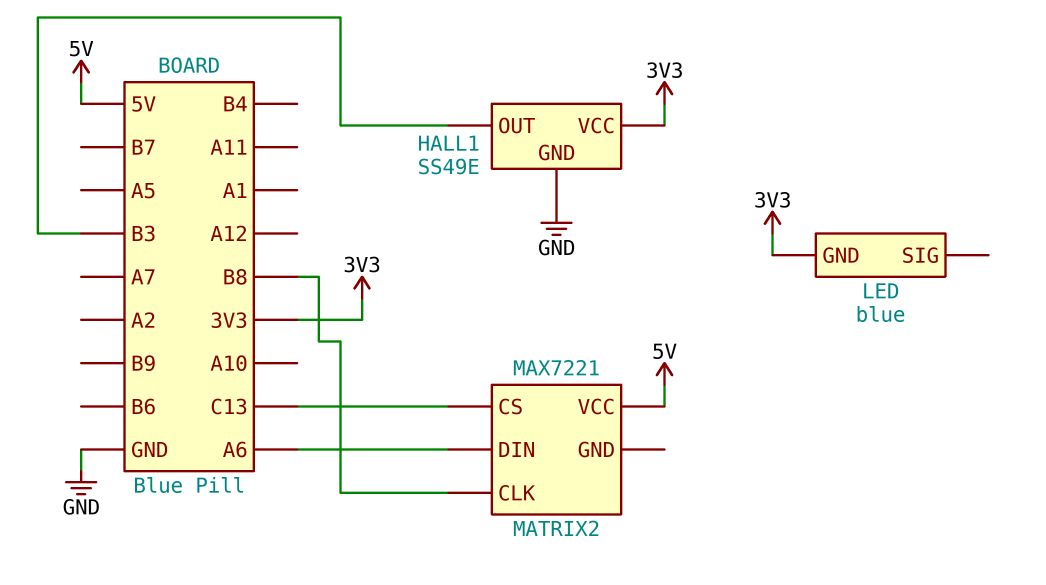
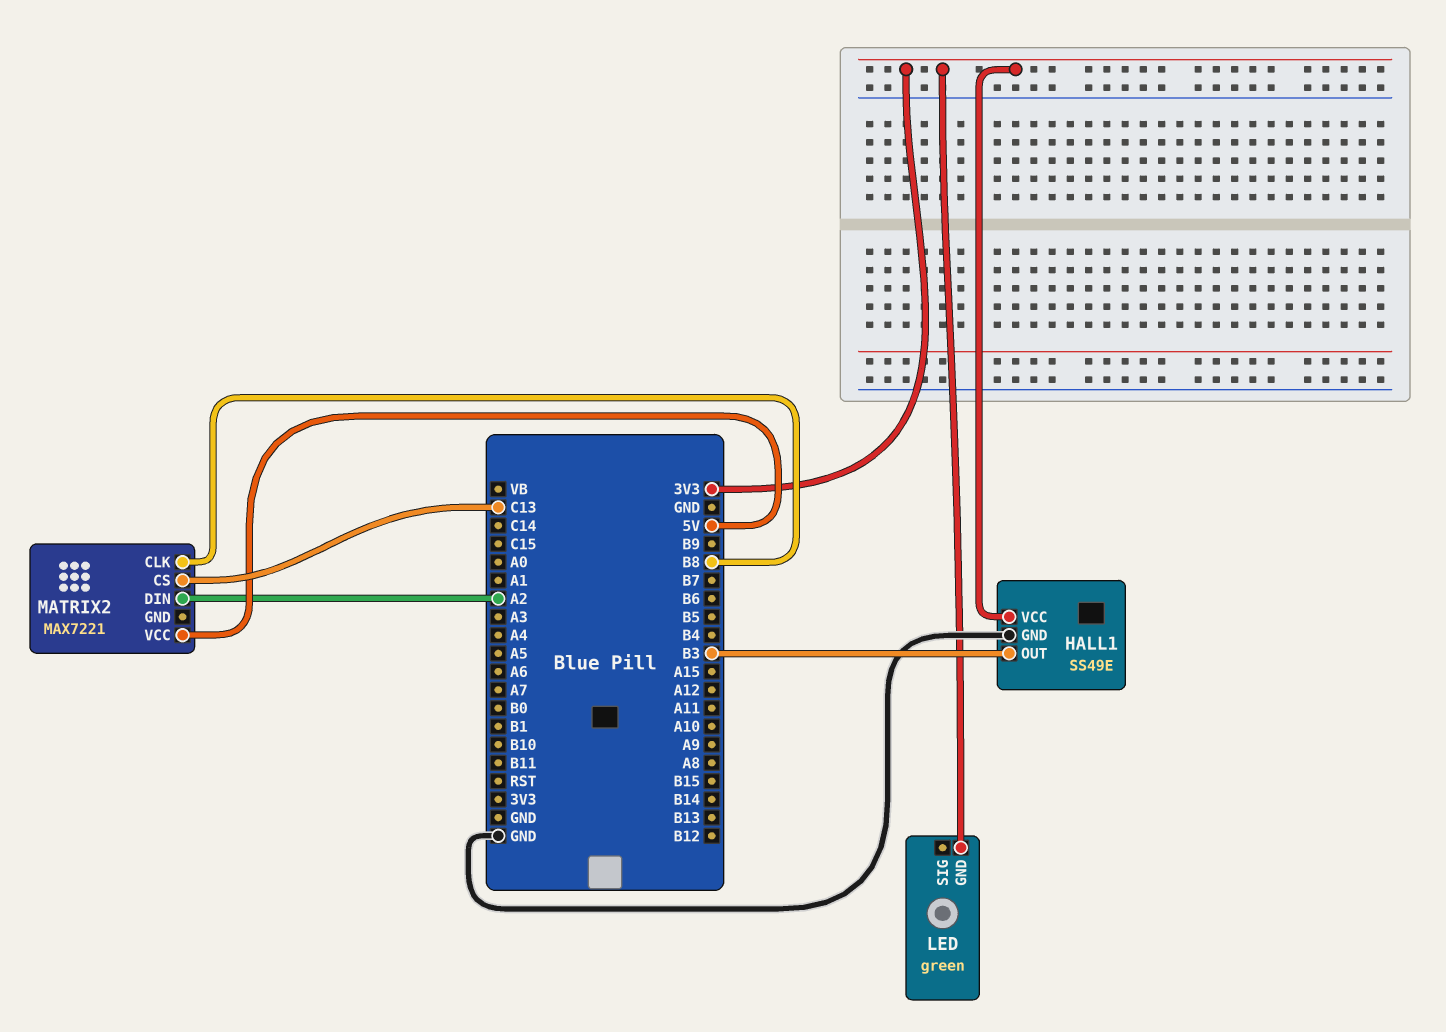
LED: blue -> green
MATRIX2 pin DIN: A6 -> A2

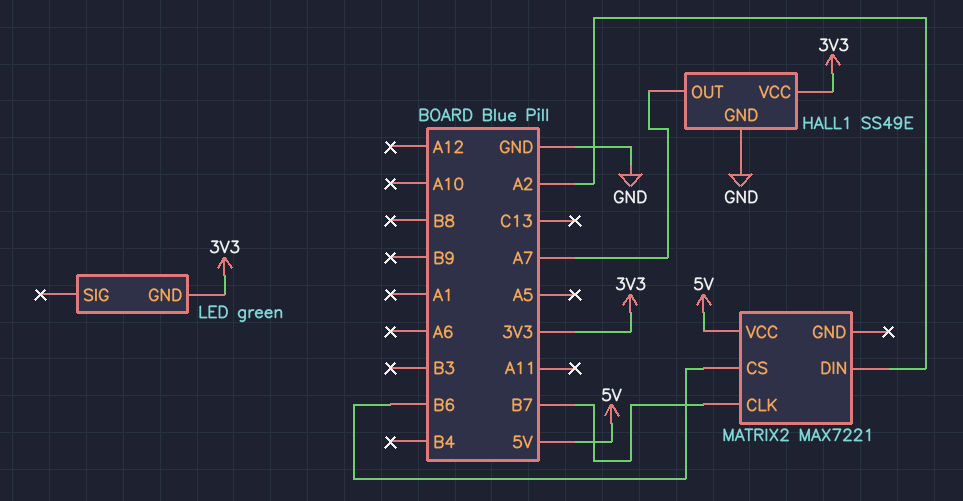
HALL1 pin OUT: B3 -> A7
MATRIX2 pin CLK: B8 -> B7
MATRIX2 pin CS: C13 -> B6

